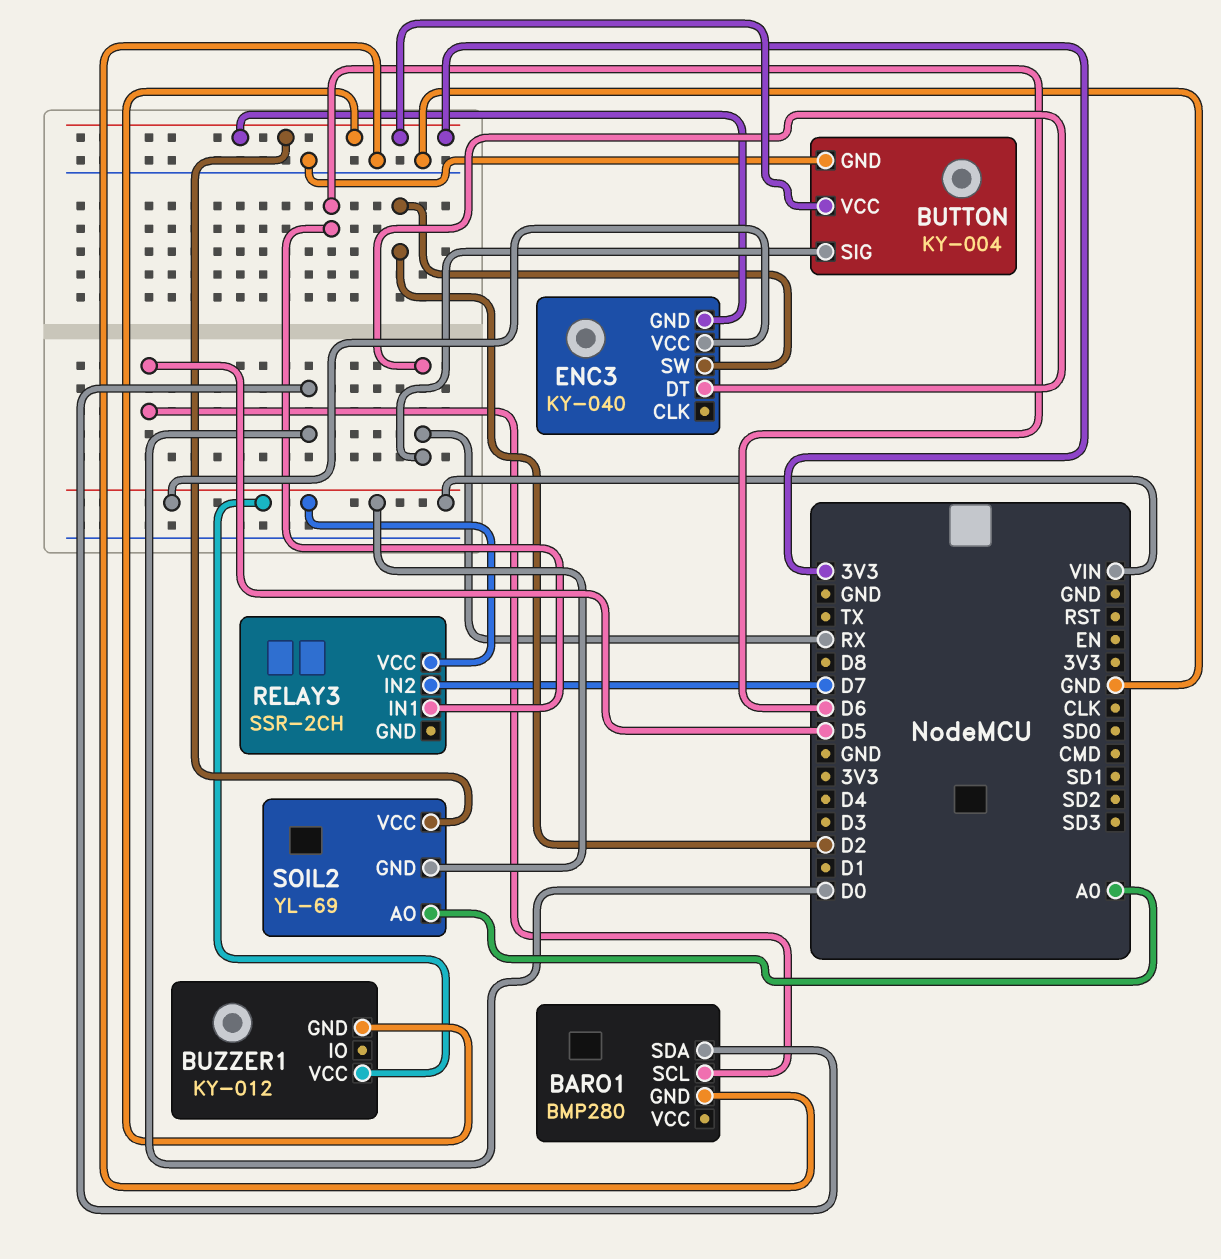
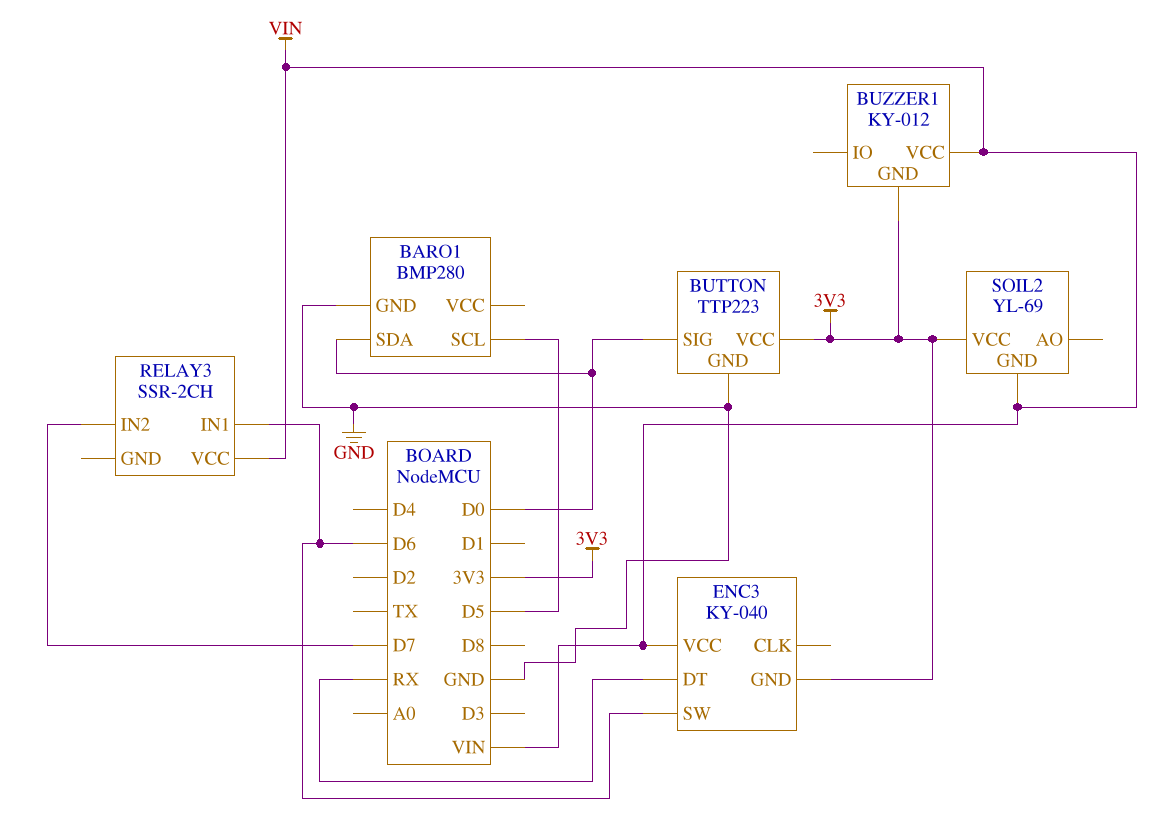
BUTTON: KY-004 -> TTP223
BUTTON pin SIG: RX -> D0
ENC3 pin SW: D2 -> D6
SOIL2 pin AO: A0 -> none

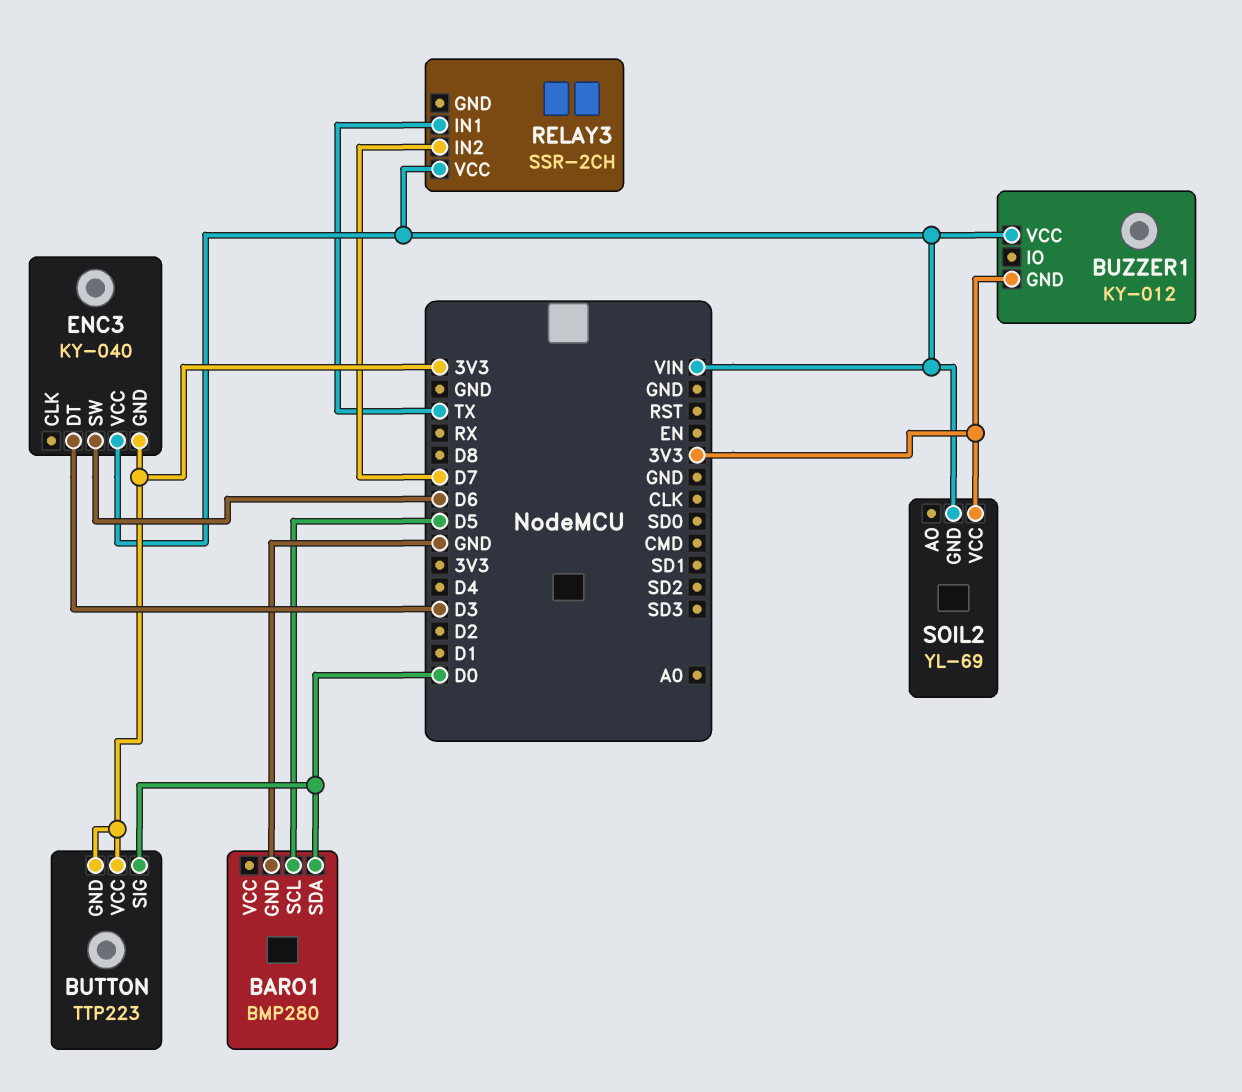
BUTTON pin GND: GND -> 3V3
ENC3 pin DT: RX -> D3
RELAY3 pin IN1: D6 -> TX

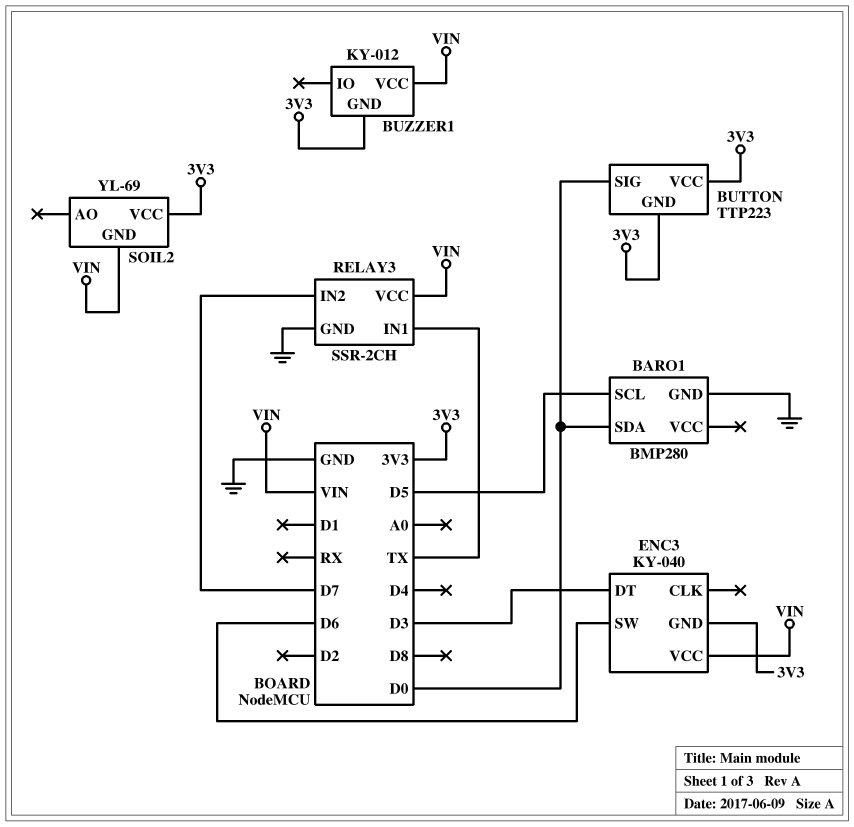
RELAY3 pin GND: none -> GND

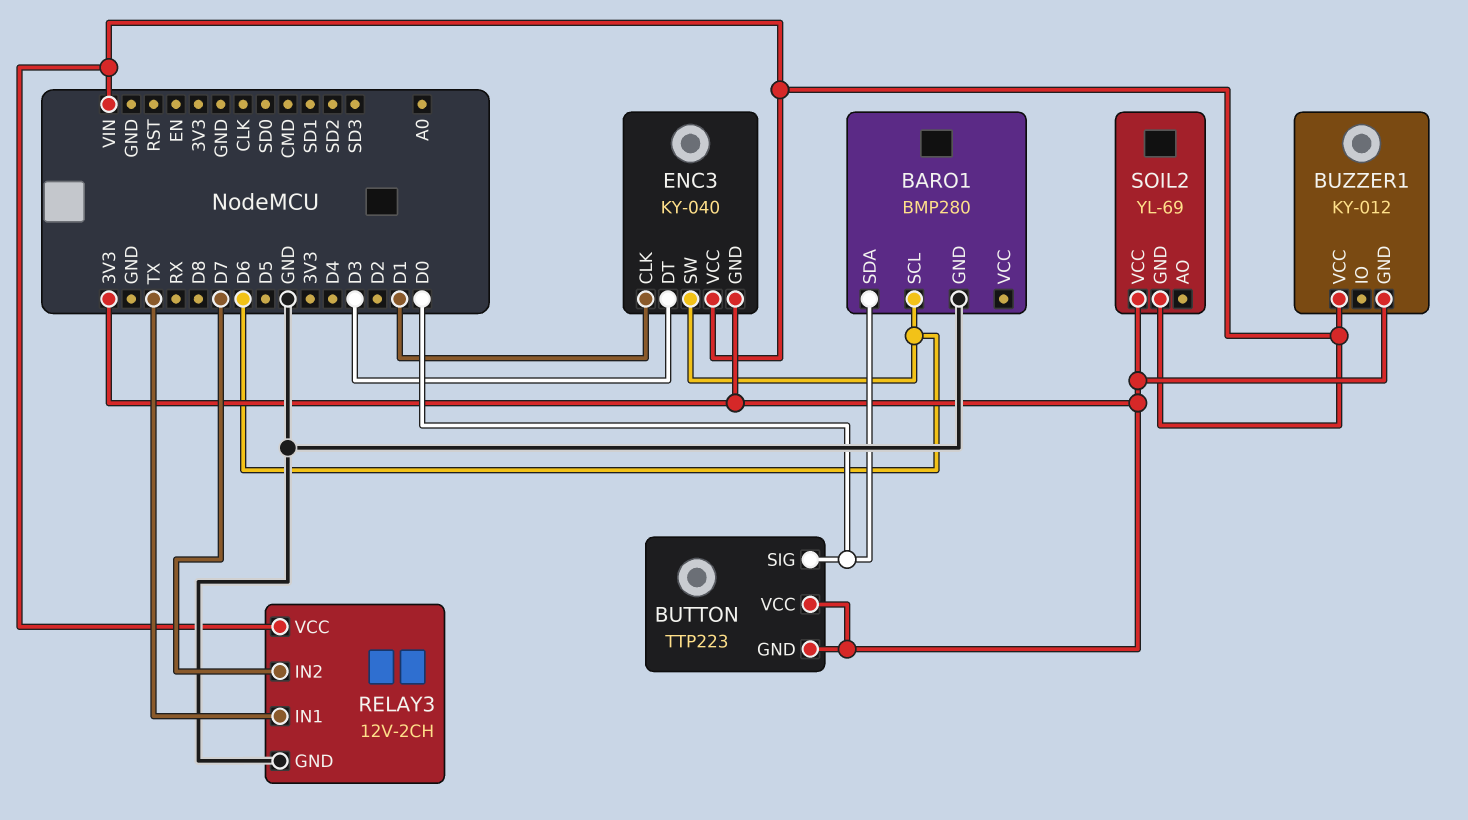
BARO1 pin SCL: D5 -> D6
ENC3 pin CLK: none -> D1
RELAY3: SSR-2CH -> 12V-2CH

